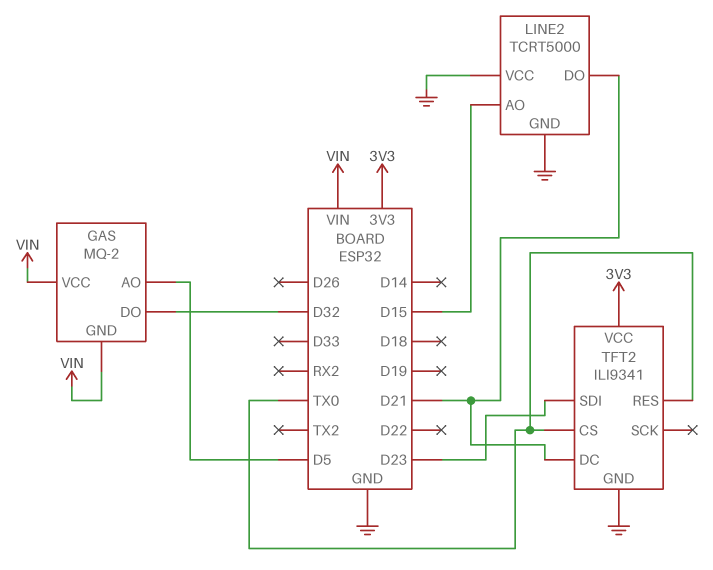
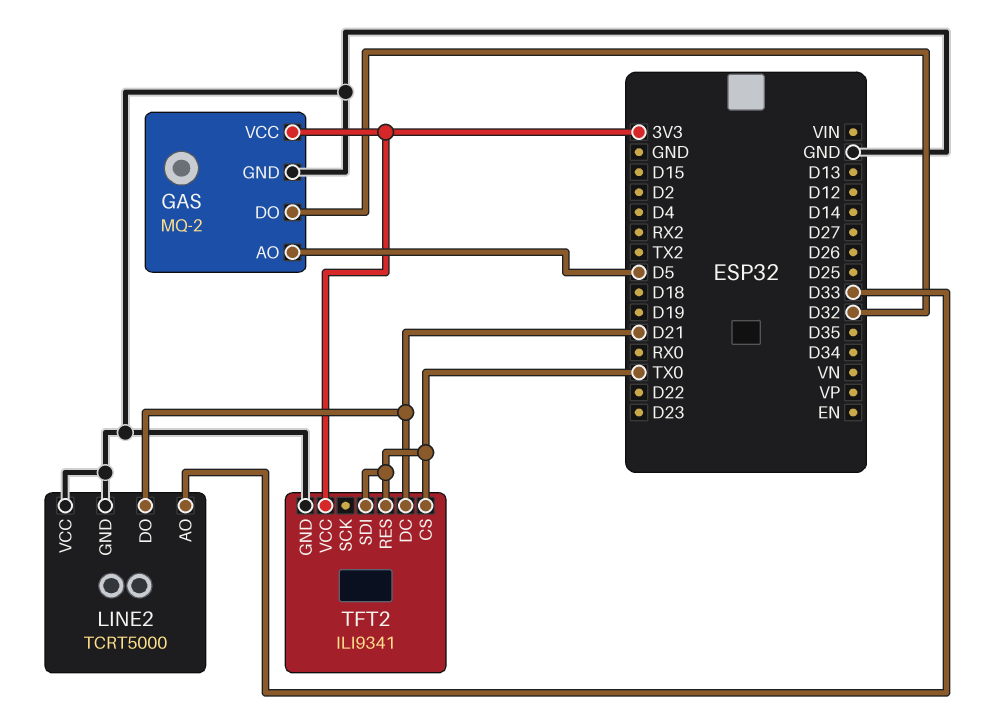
GAS pin GND: VIN -> GND
GAS pin VCC: VIN -> 3V3
LINE2 pin AO: D15 -> D33
TFT2 pin SDI: D23 -> TX0

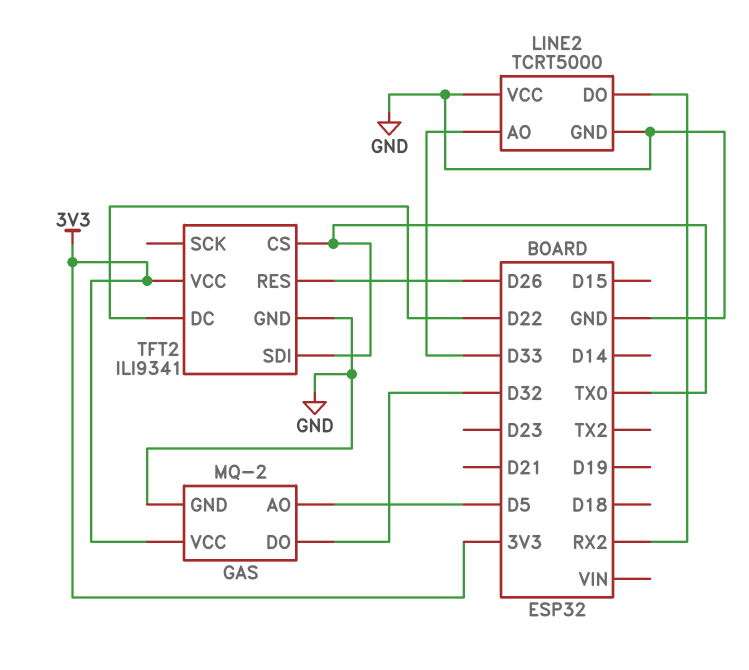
LINE2 pin DO: D21 -> RX2
TFT2 pin DC: D21 -> D22
TFT2 pin RES: TX0 -> D26

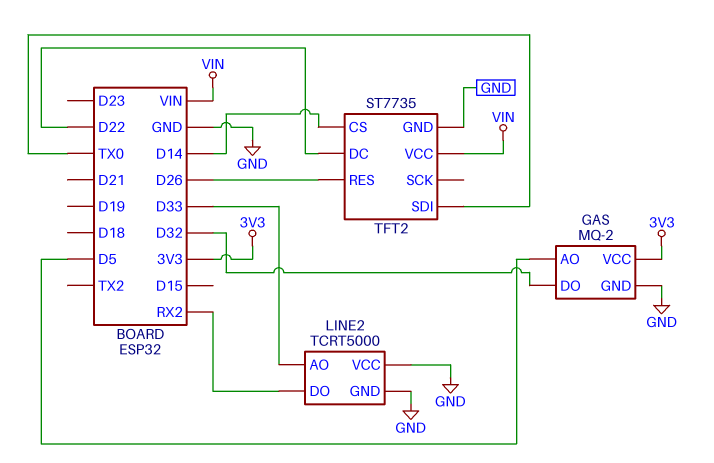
TFT2: ILI9341 -> ST7735
TFT2 pin CS: TX0 -> D14
TFT2 pin VCC: 3V3 -> VIN

